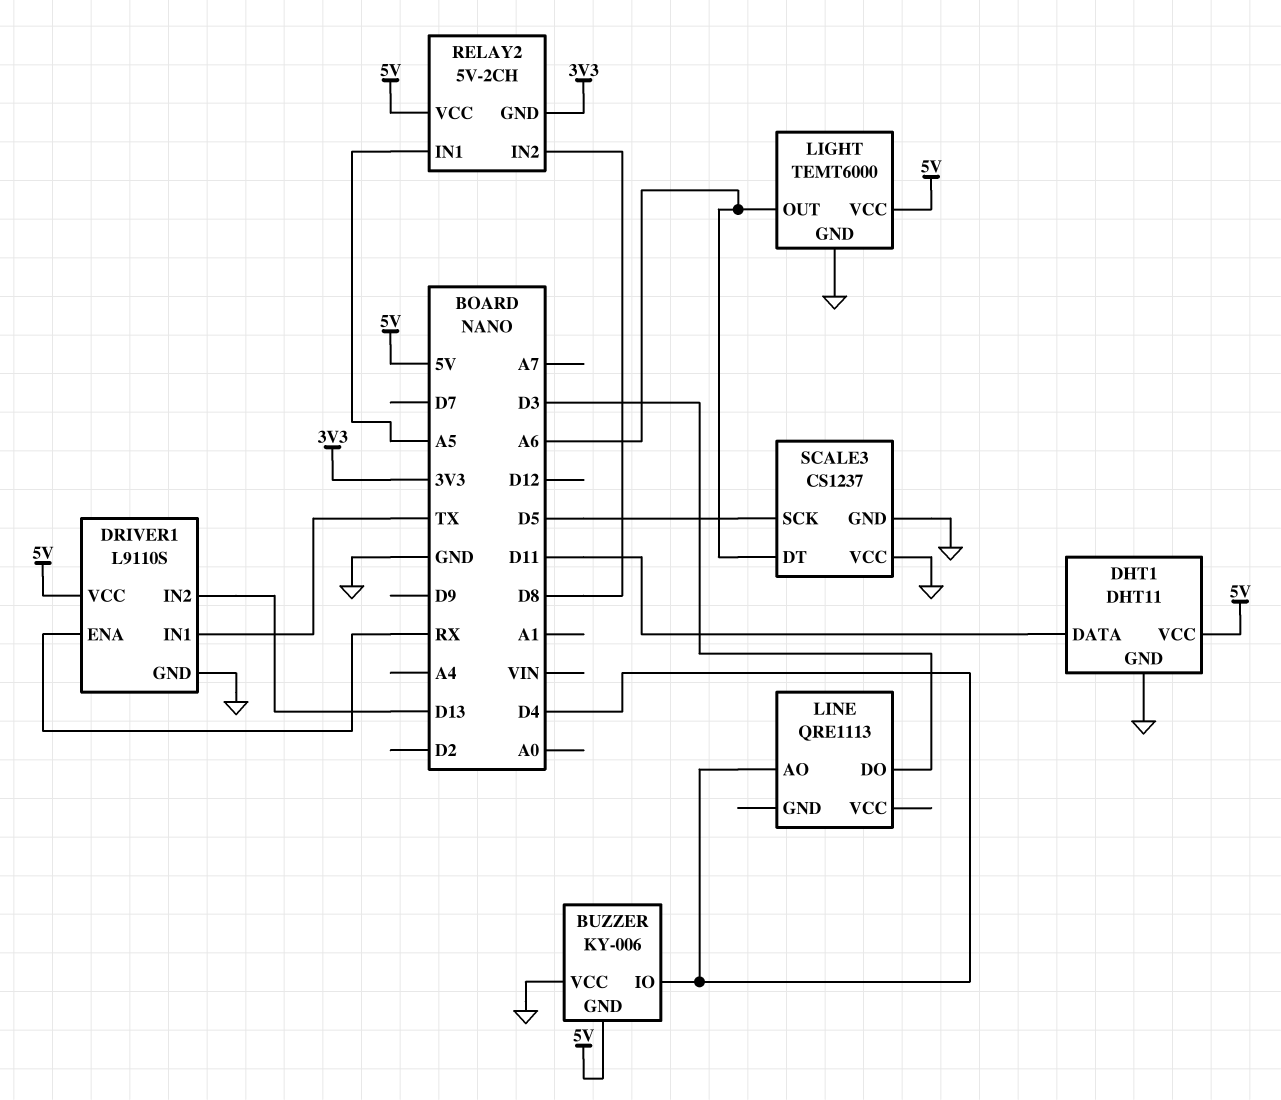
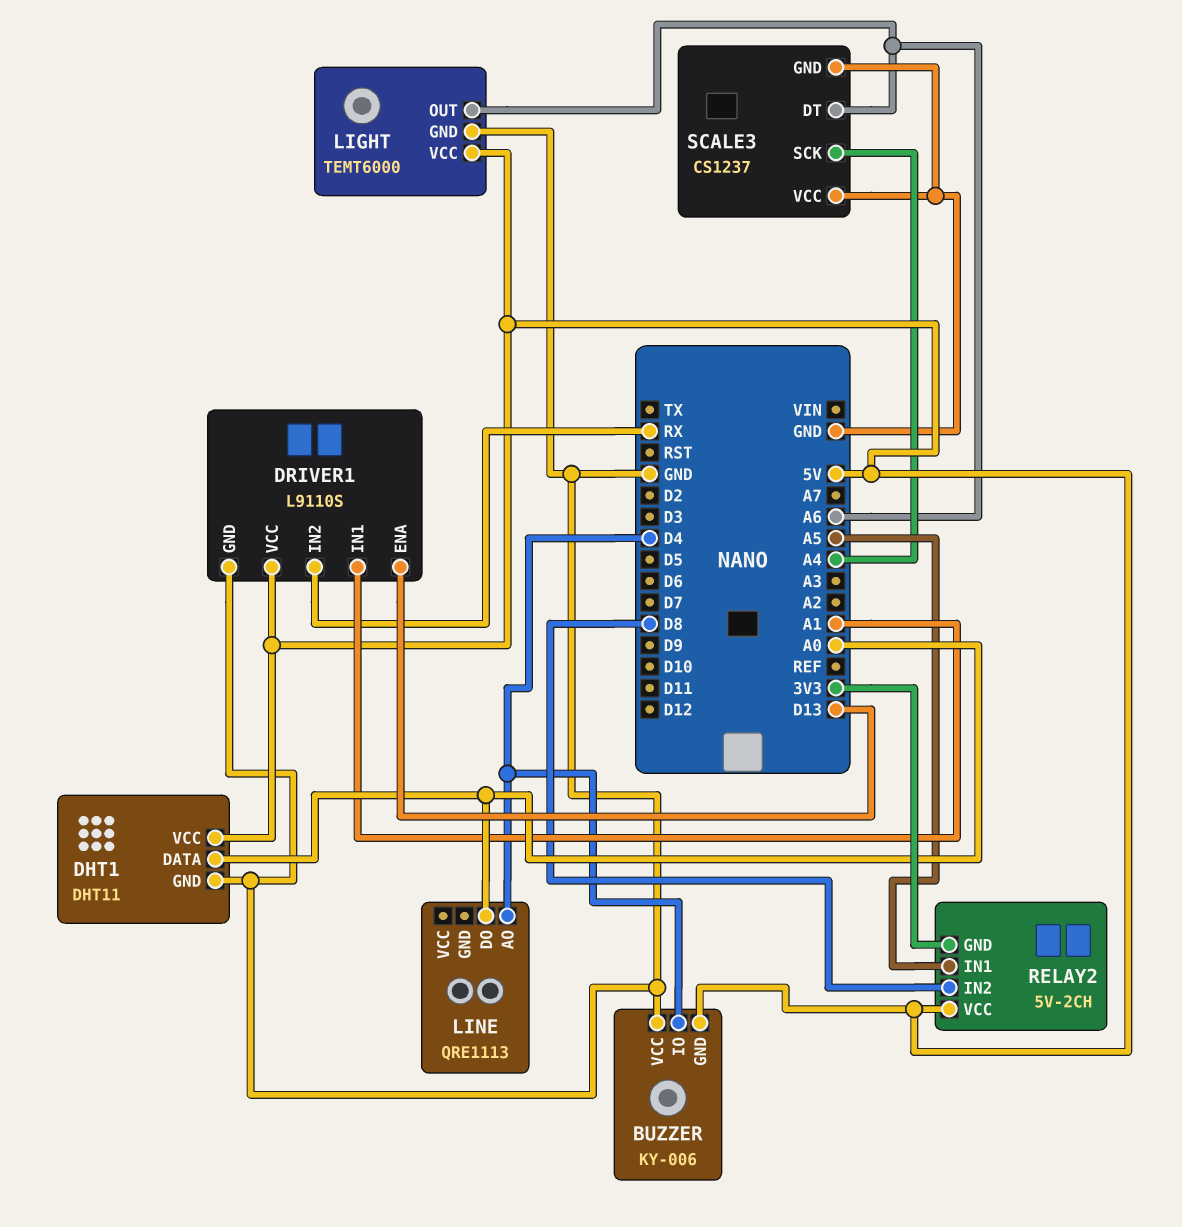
DHT1 pin DATA: D11 -> A0
DRIVER1 pin ENA: RX -> D13
DRIVER1 pin IN1: TX -> A1
DRIVER1 pin IN2: D13 -> RX
LINE pin DO: D3 -> A0
SCALE3 pin SCK: D5 -> A4

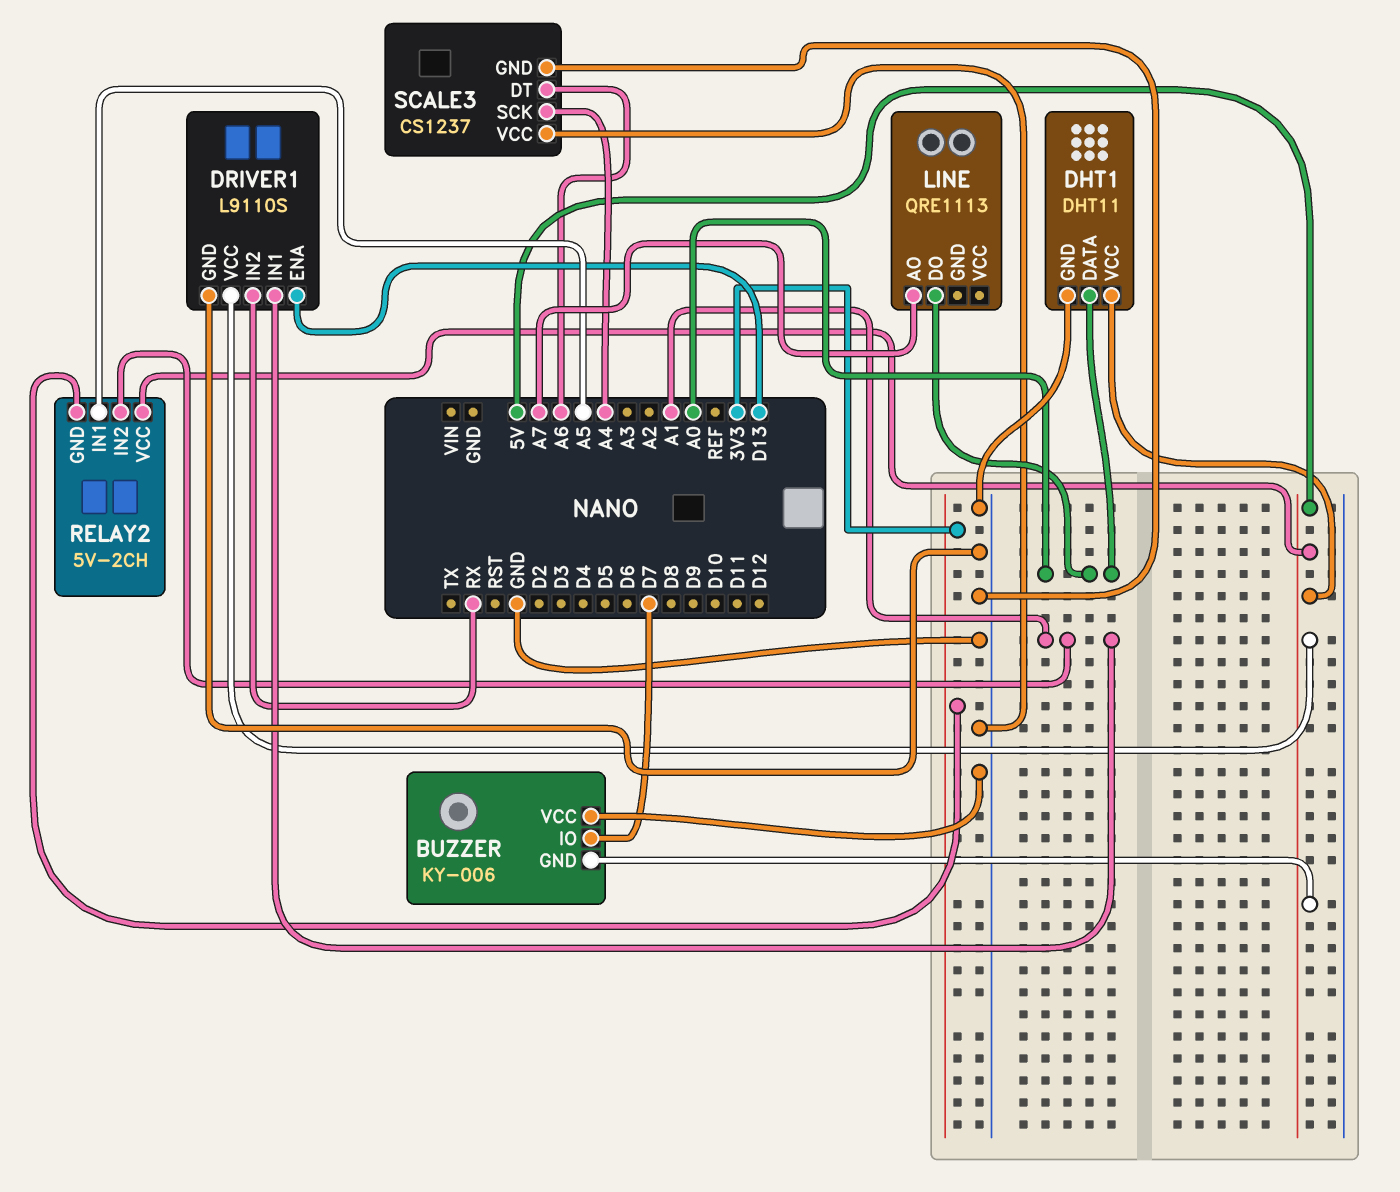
BUZZER pin IO: D4 -> D7
LIGHT: TEMT6000 -> none
LIGHT pin GND: GND -> none
LIGHT pin OUT: A6 -> none
LIGHT pin VCC: 5V -> none
LINE pin AO: D4 -> A7
RELAY2 pin IN2: D8 -> A1

